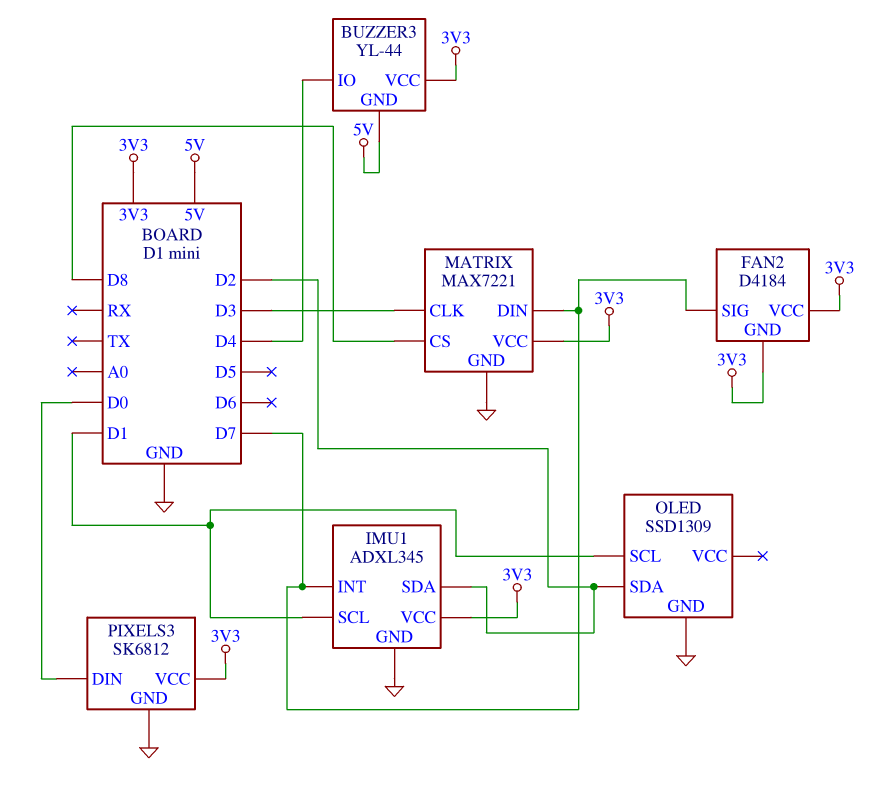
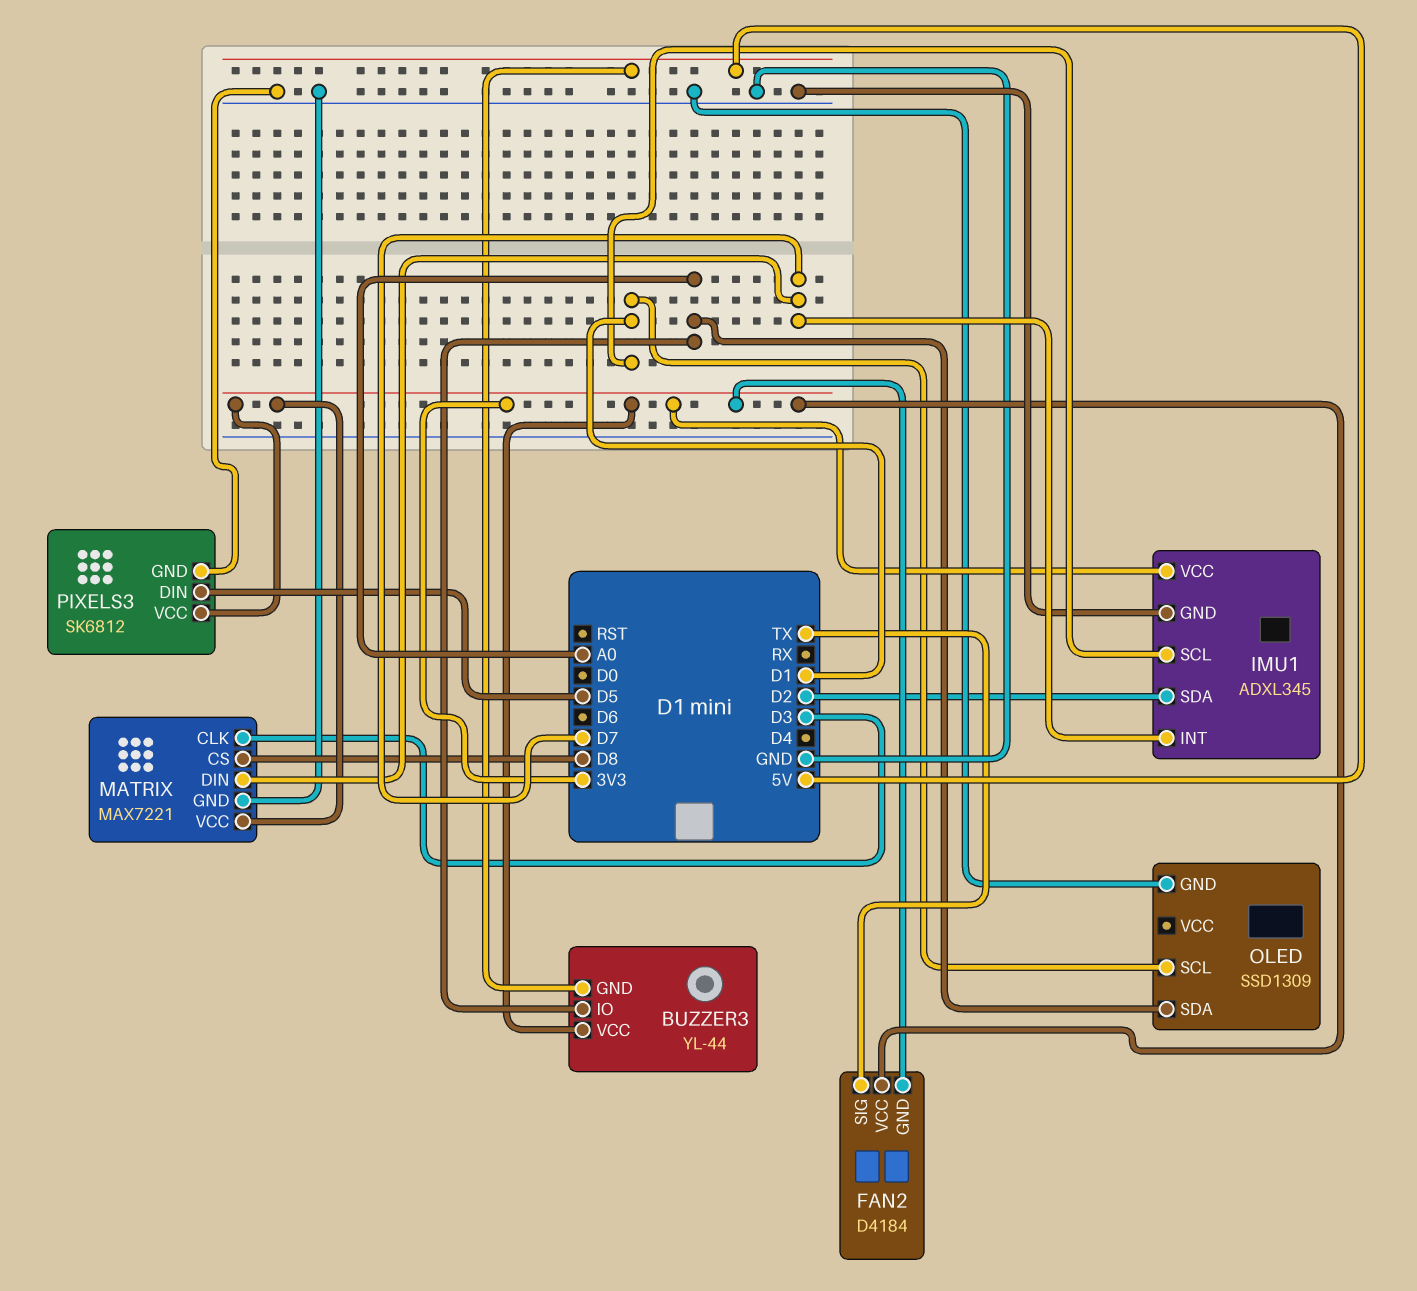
BUZZER3 pin IO: D4 -> A0
FAN2 pin SIG: D7 -> TX
OLED pin SDA: D2 -> A0
PIXELS3 pin DIN: D0 -> D5

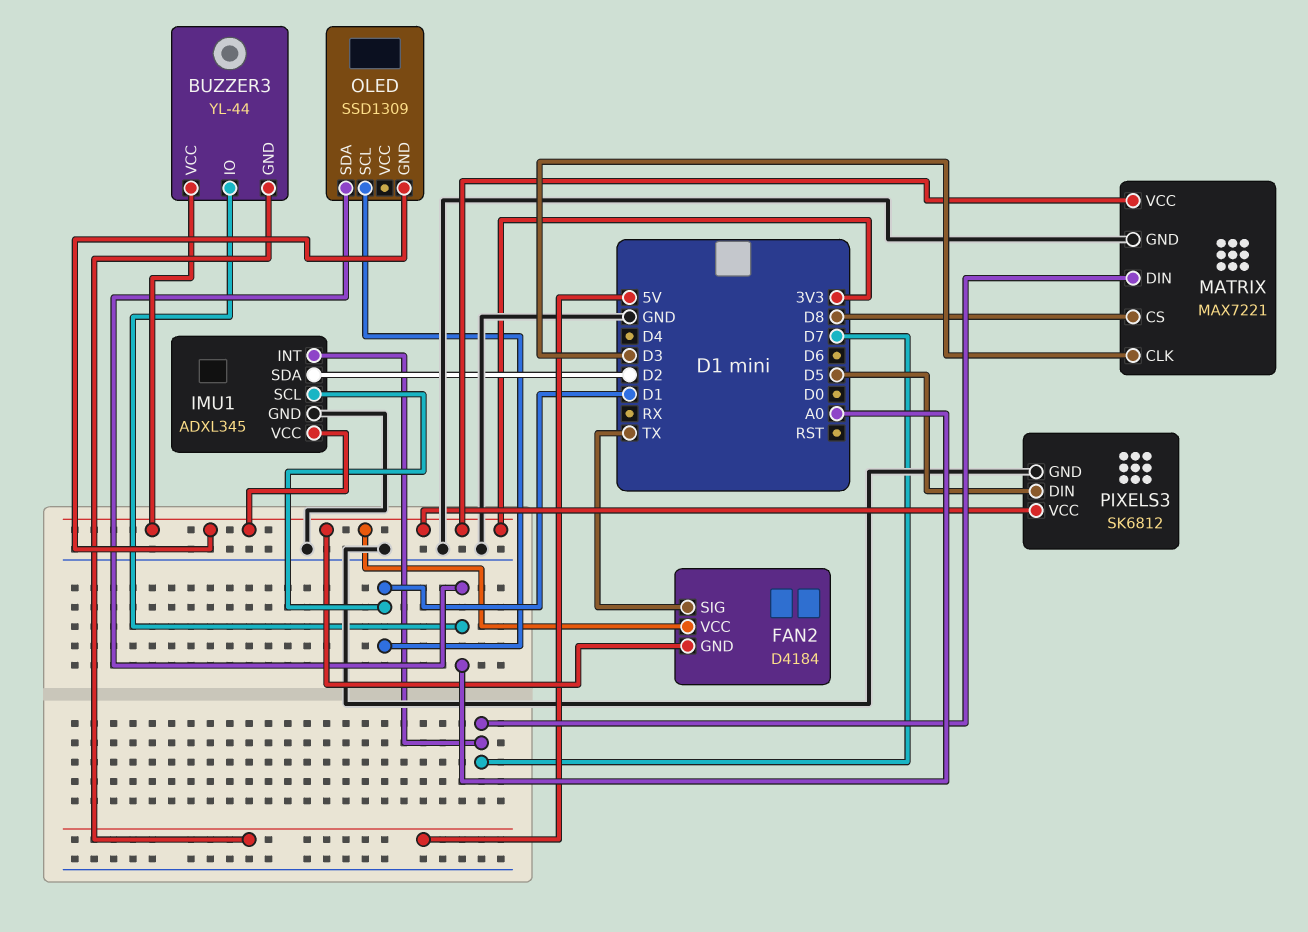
OLED pin GND: GND -> 3V3

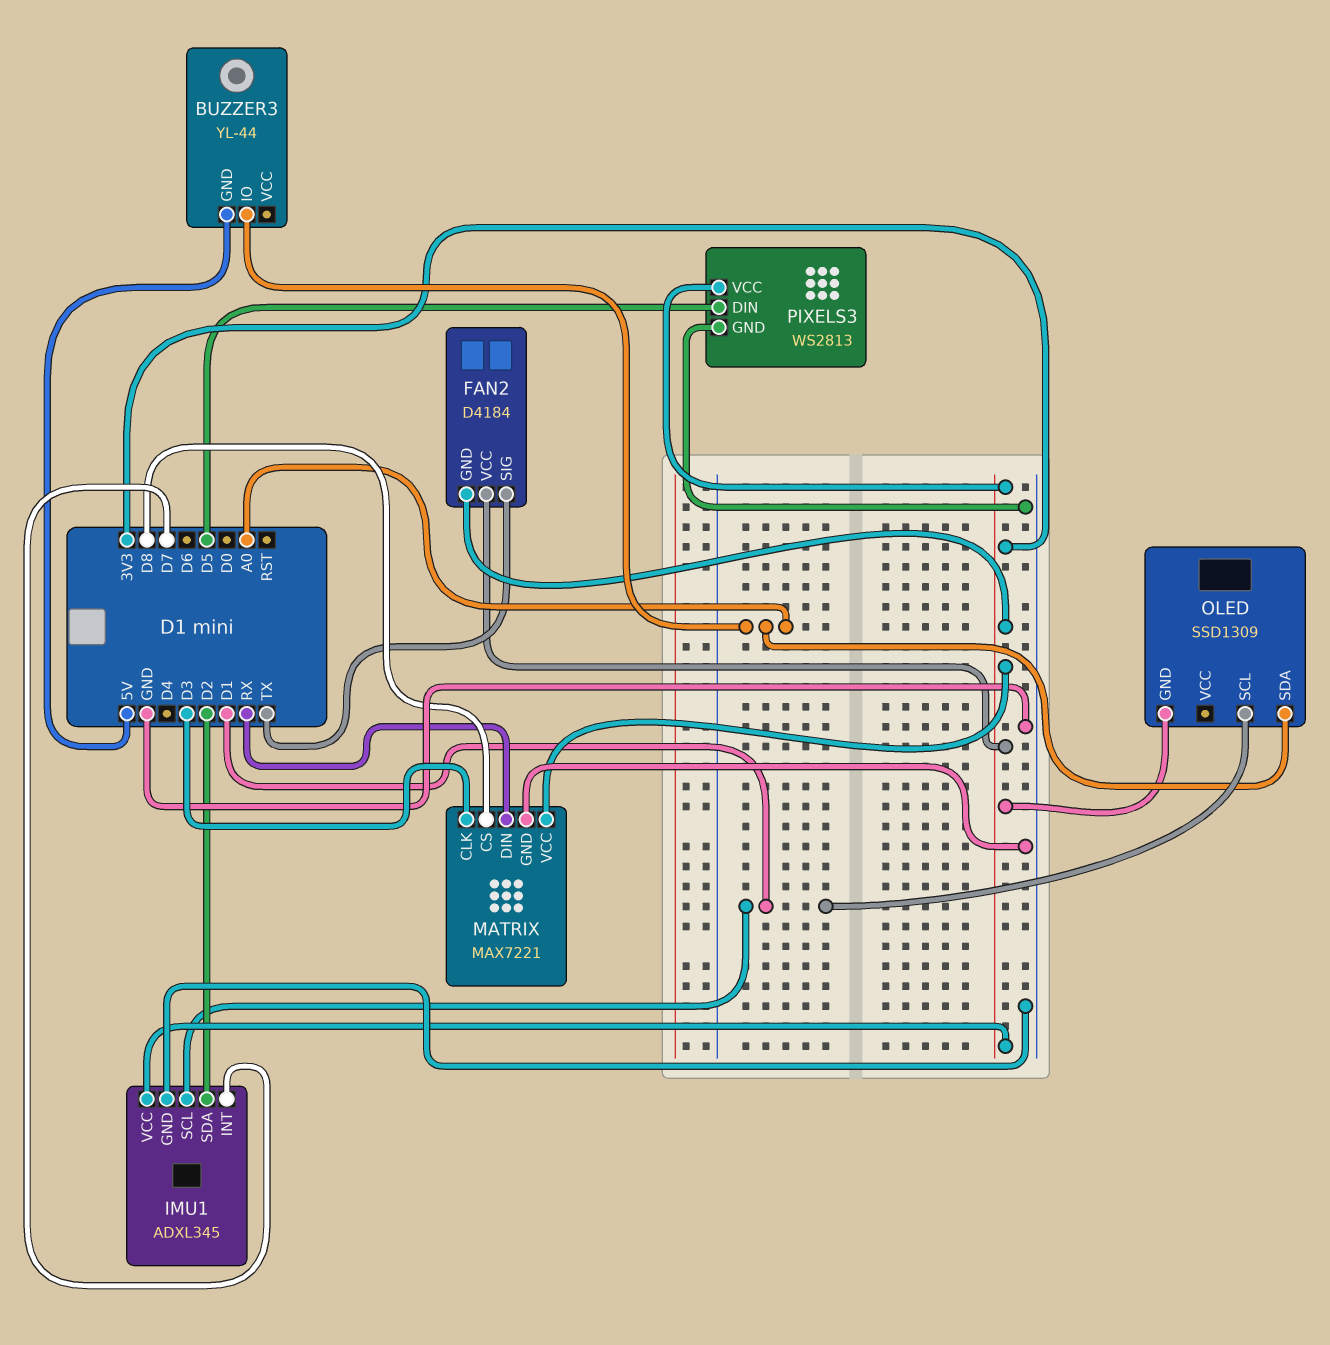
BUZZER3 pin VCC: 3V3 -> none
MATRIX pin DIN: D7 -> RX
PIXELS3: SK6812 -> WS2813

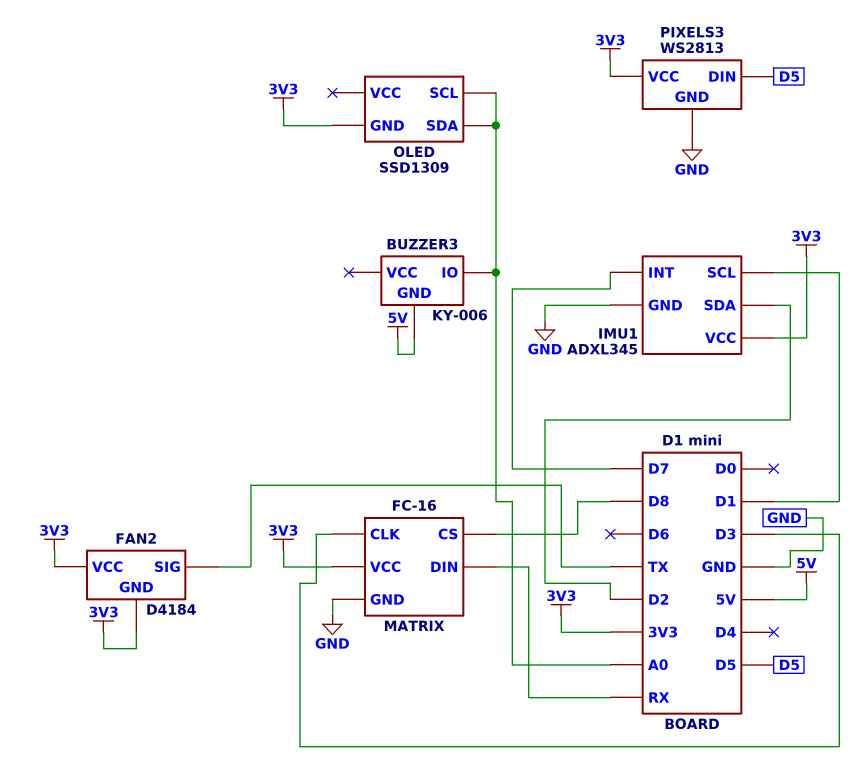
BUZZER3: YL-44 -> KY-006
MATRIX: MAX7221 -> FC-16
OLED pin SCL: D1 -> A0

